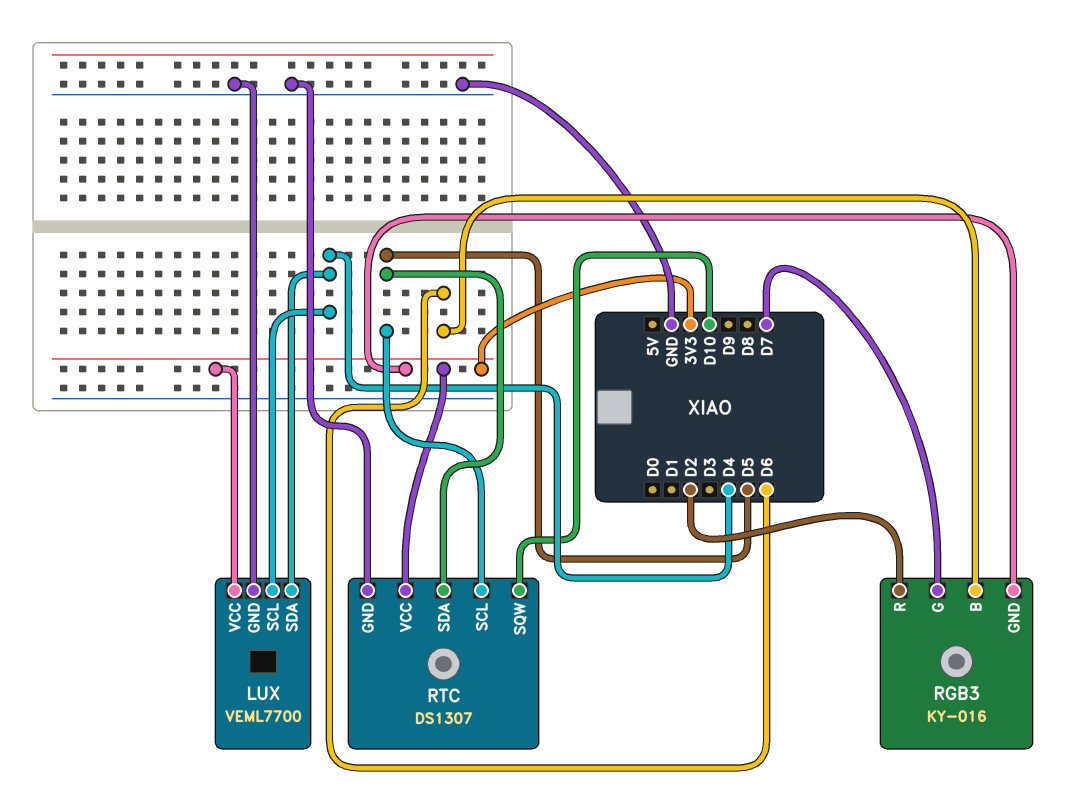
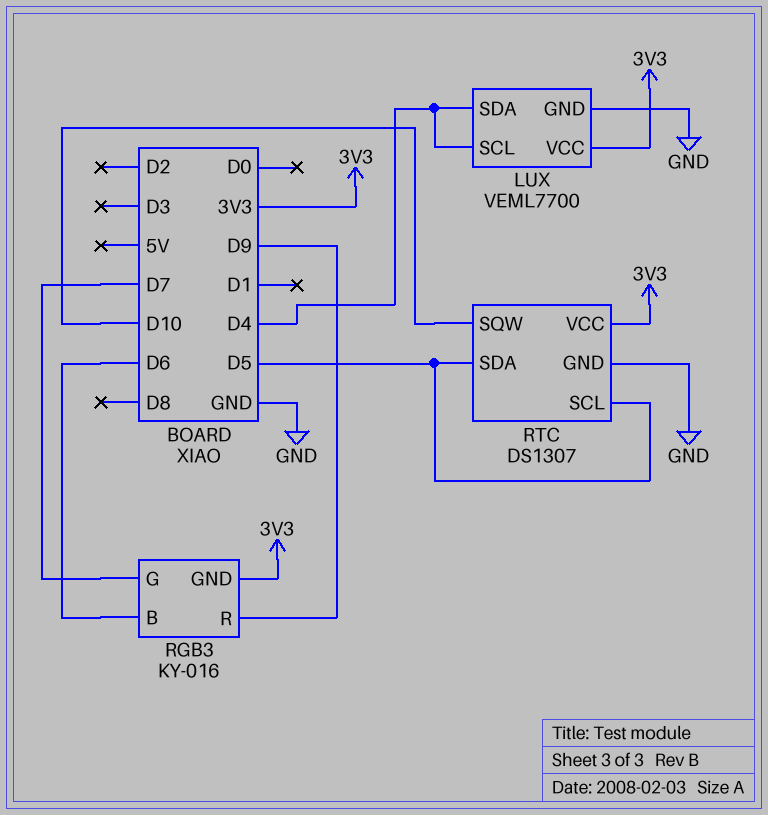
RGB3 pin R: D2 -> D9

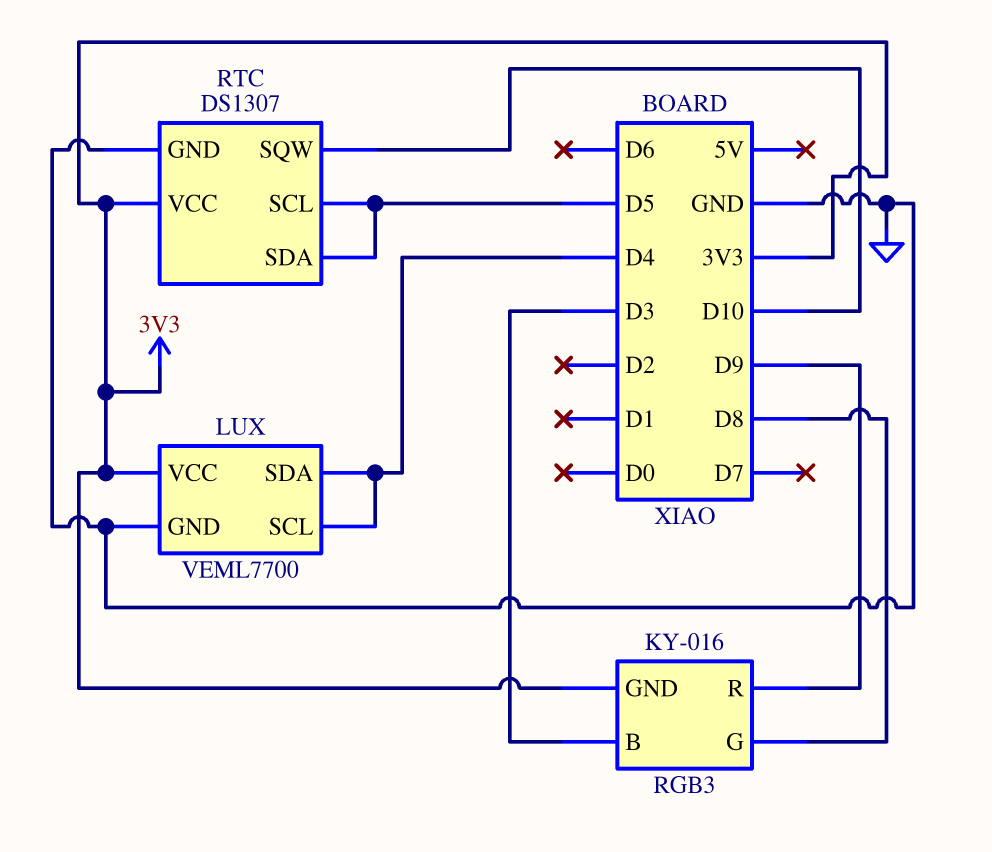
RGB3 pin B: D6 -> D3
RGB3 pin G: D7 -> D8

